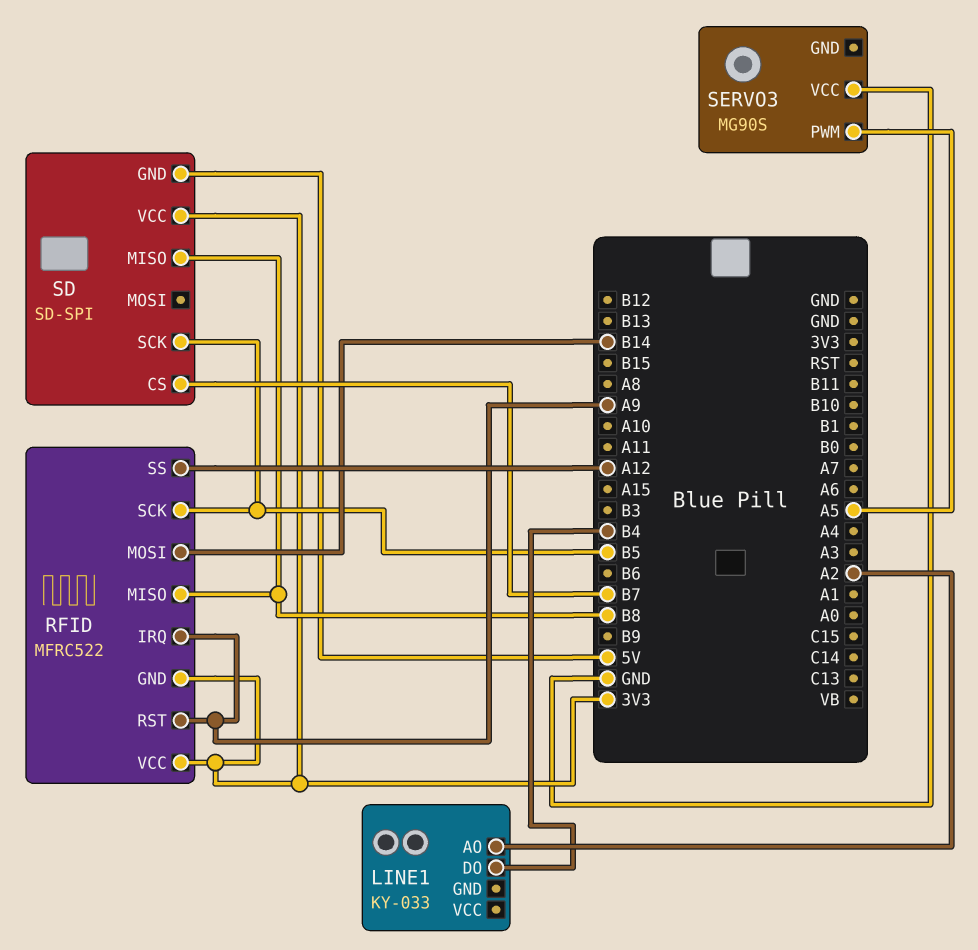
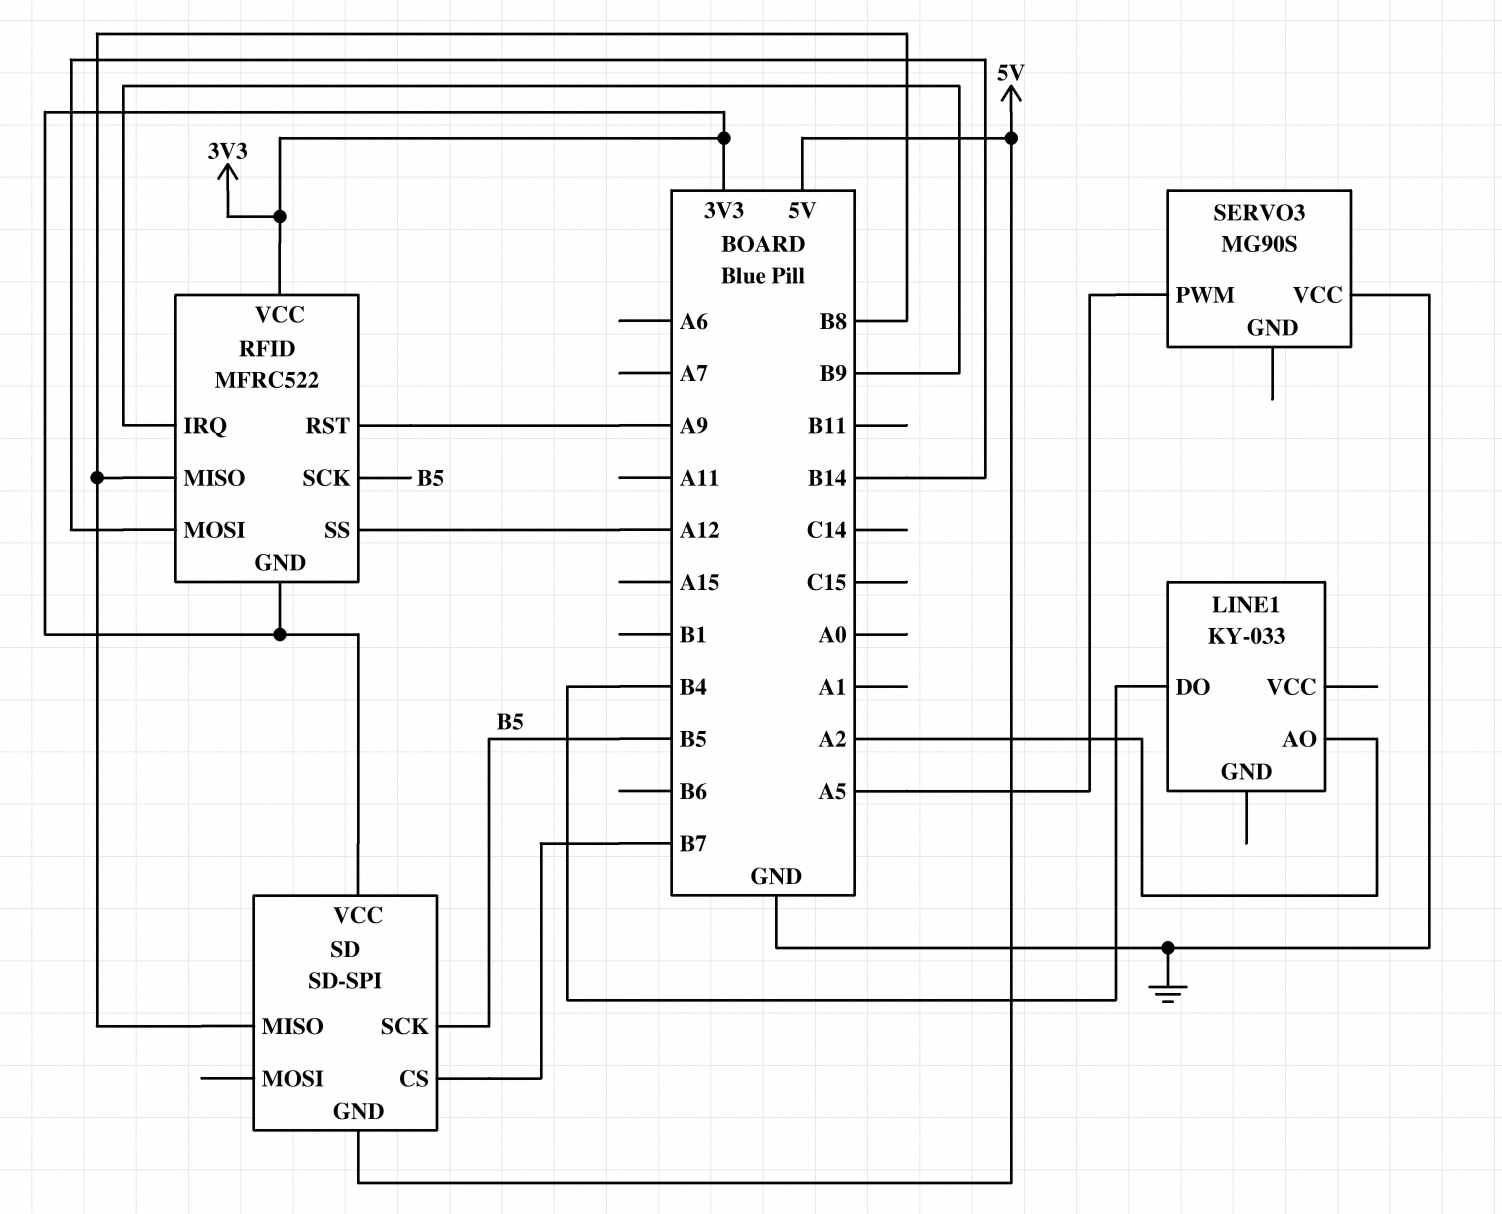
RFID pin IRQ: A9 -> B9

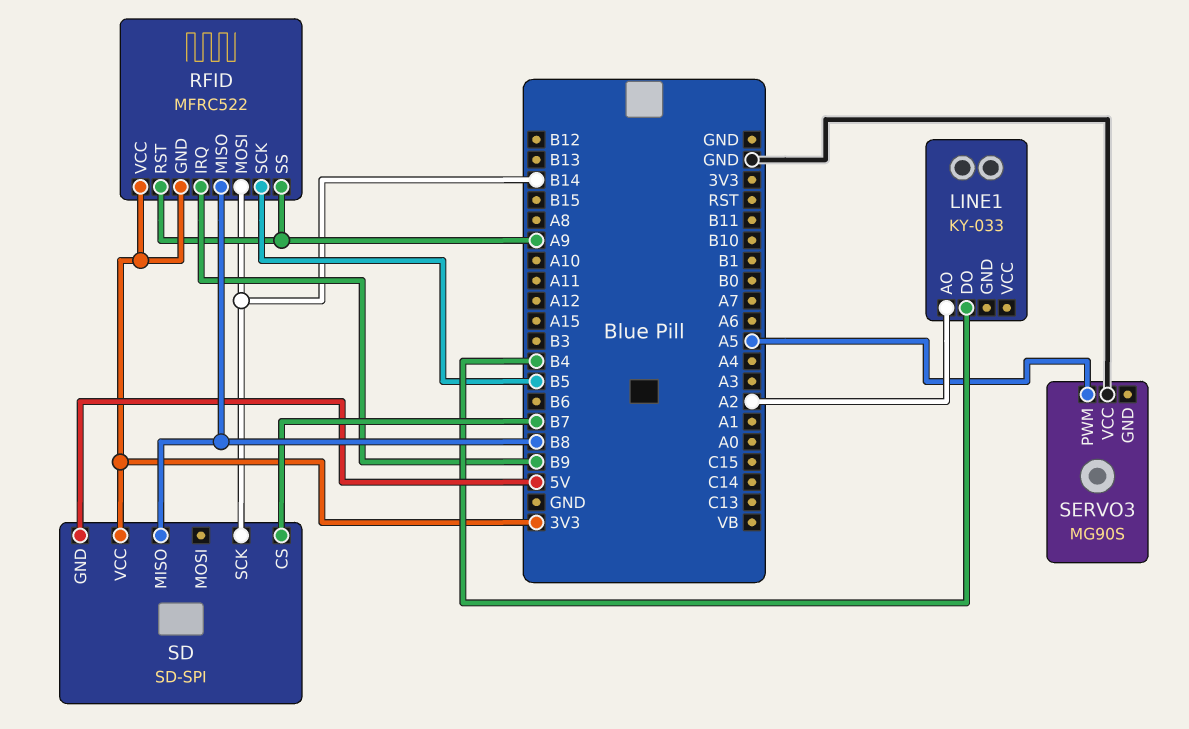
RFID pin SS: A12 -> A9
SD pin SCK: B5 -> B14

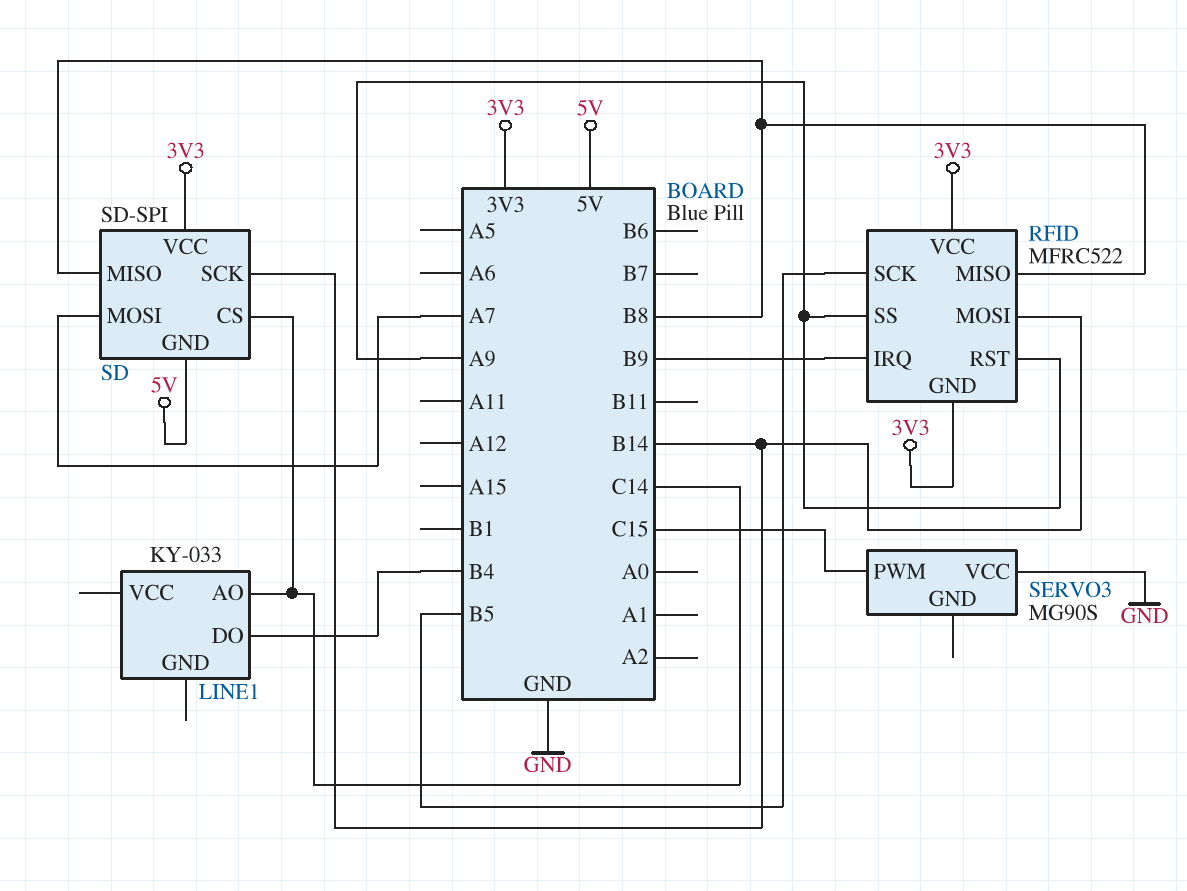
LINE1 pin AO: A2 -> C14
SD pin CS: B7 -> C14
SD pin MOSI: none -> A7
SERVO3 pin PWM: A5 -> C15

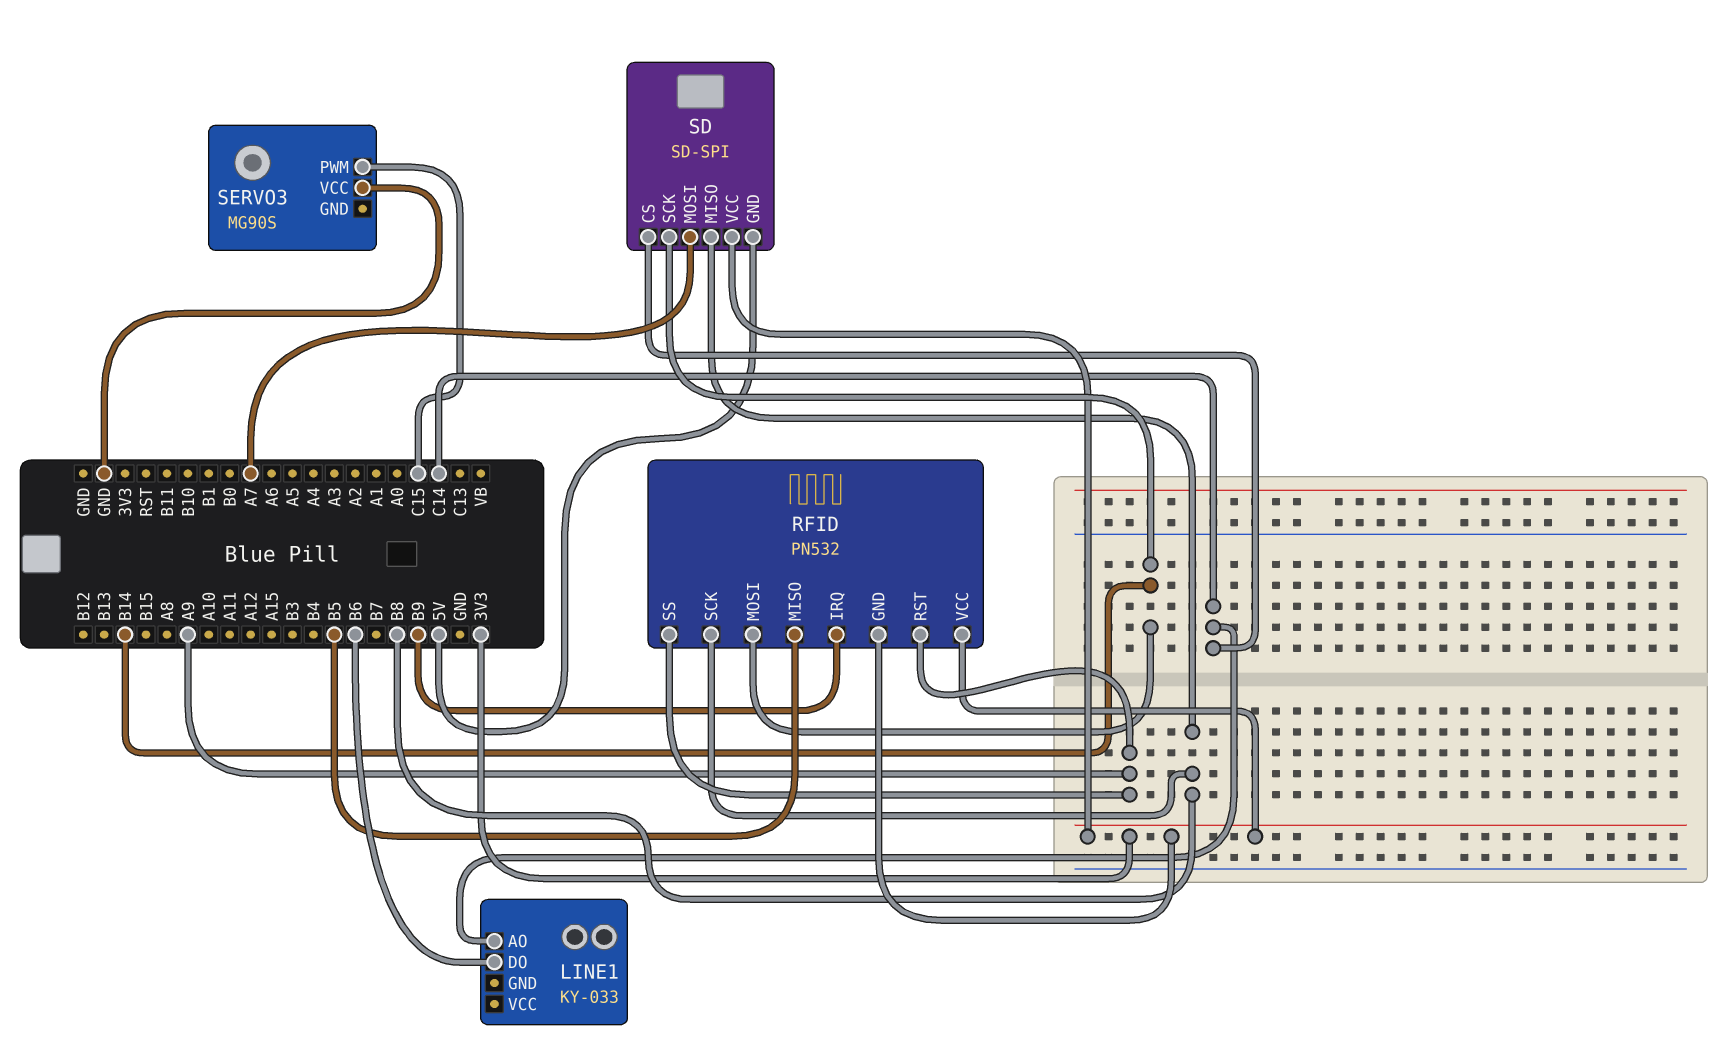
LINE1 pin DO: B4 -> B6
RFID: MFRC522 -> PN532
RFID pin MISO: B8 -> B5
RFID pin SCK: B5 -> B8

